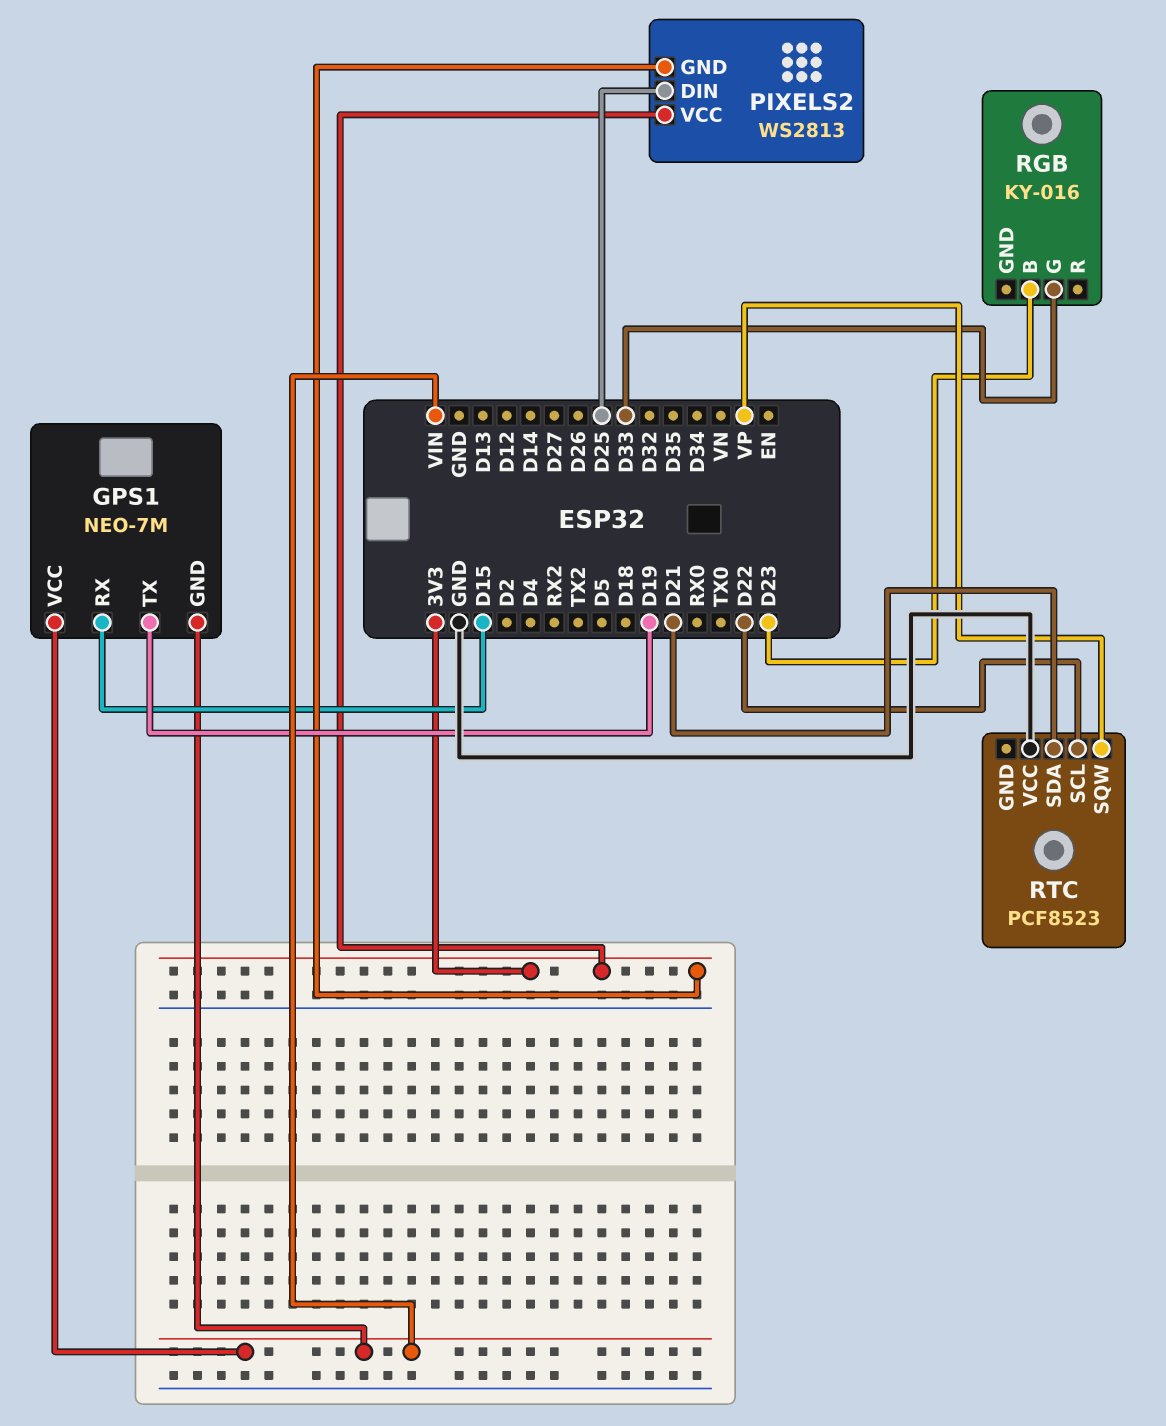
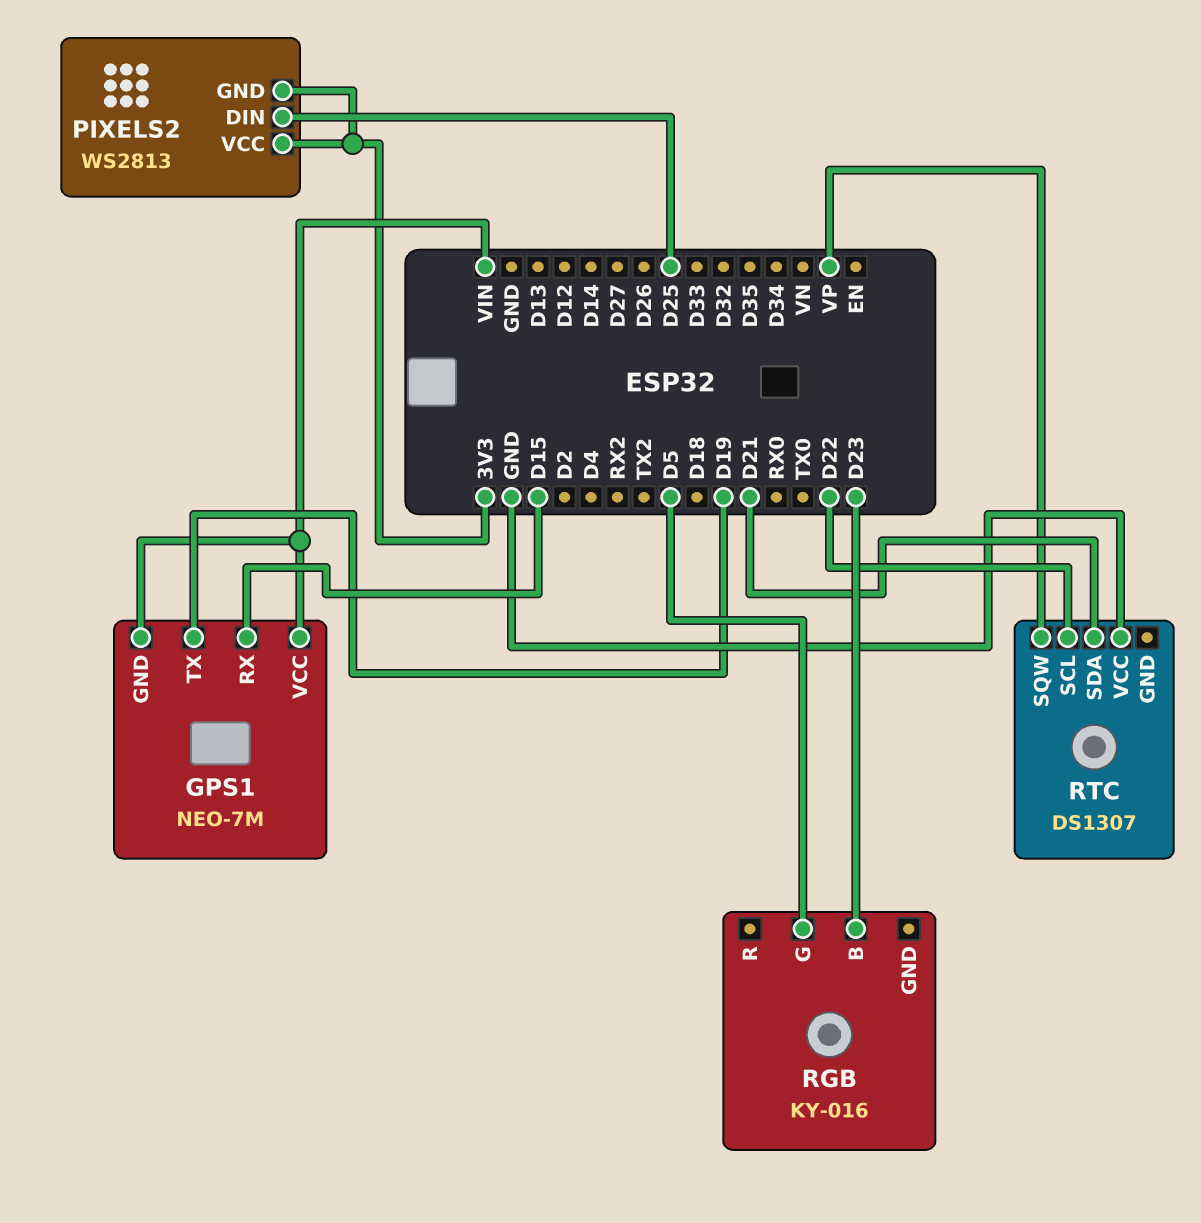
RGB pin G: D33 -> D5
RTC: PCF8523 -> DS1307

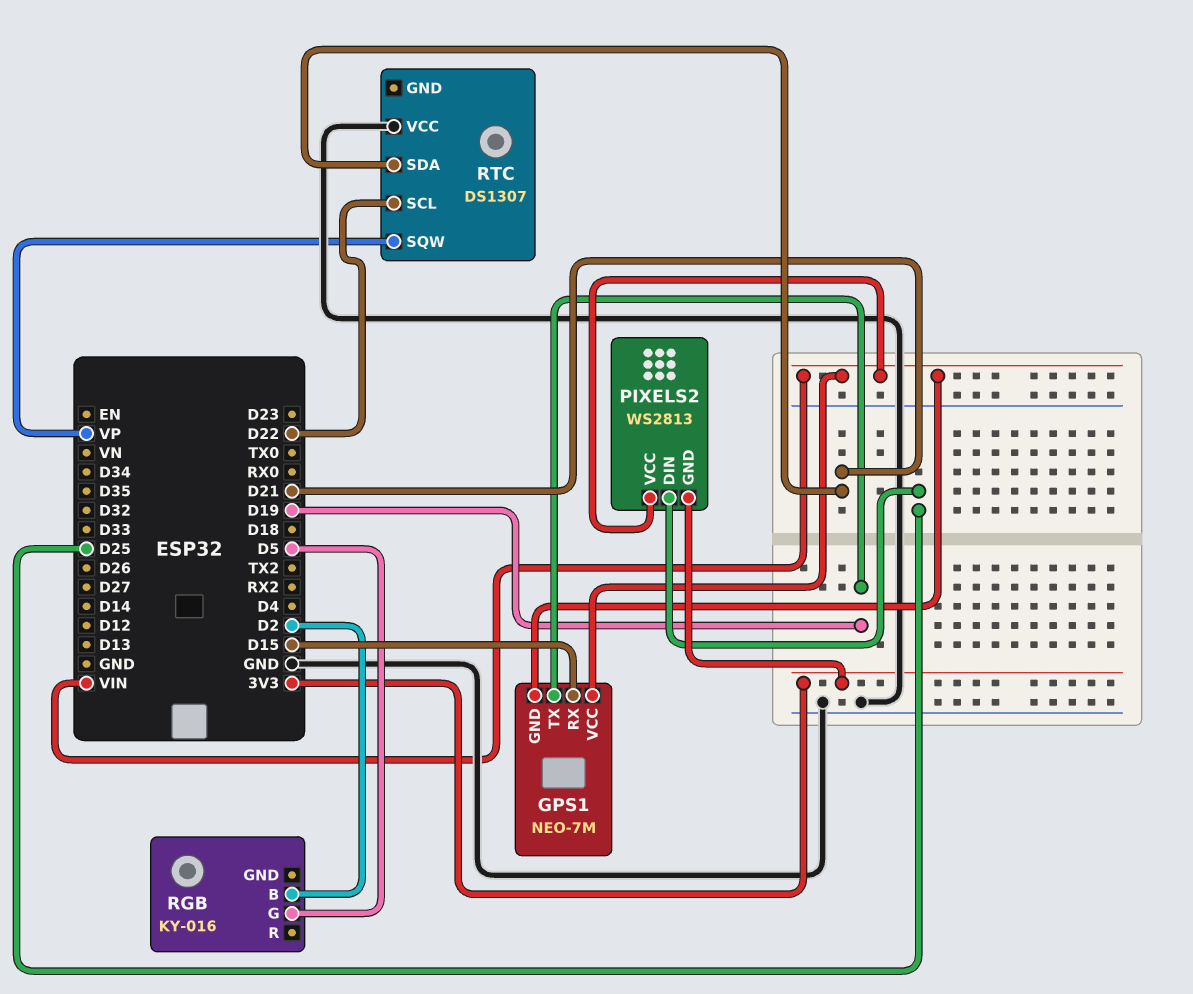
PIXELS2 pin VCC: 3V3 -> VIN
RGB pin B: D23 -> D2

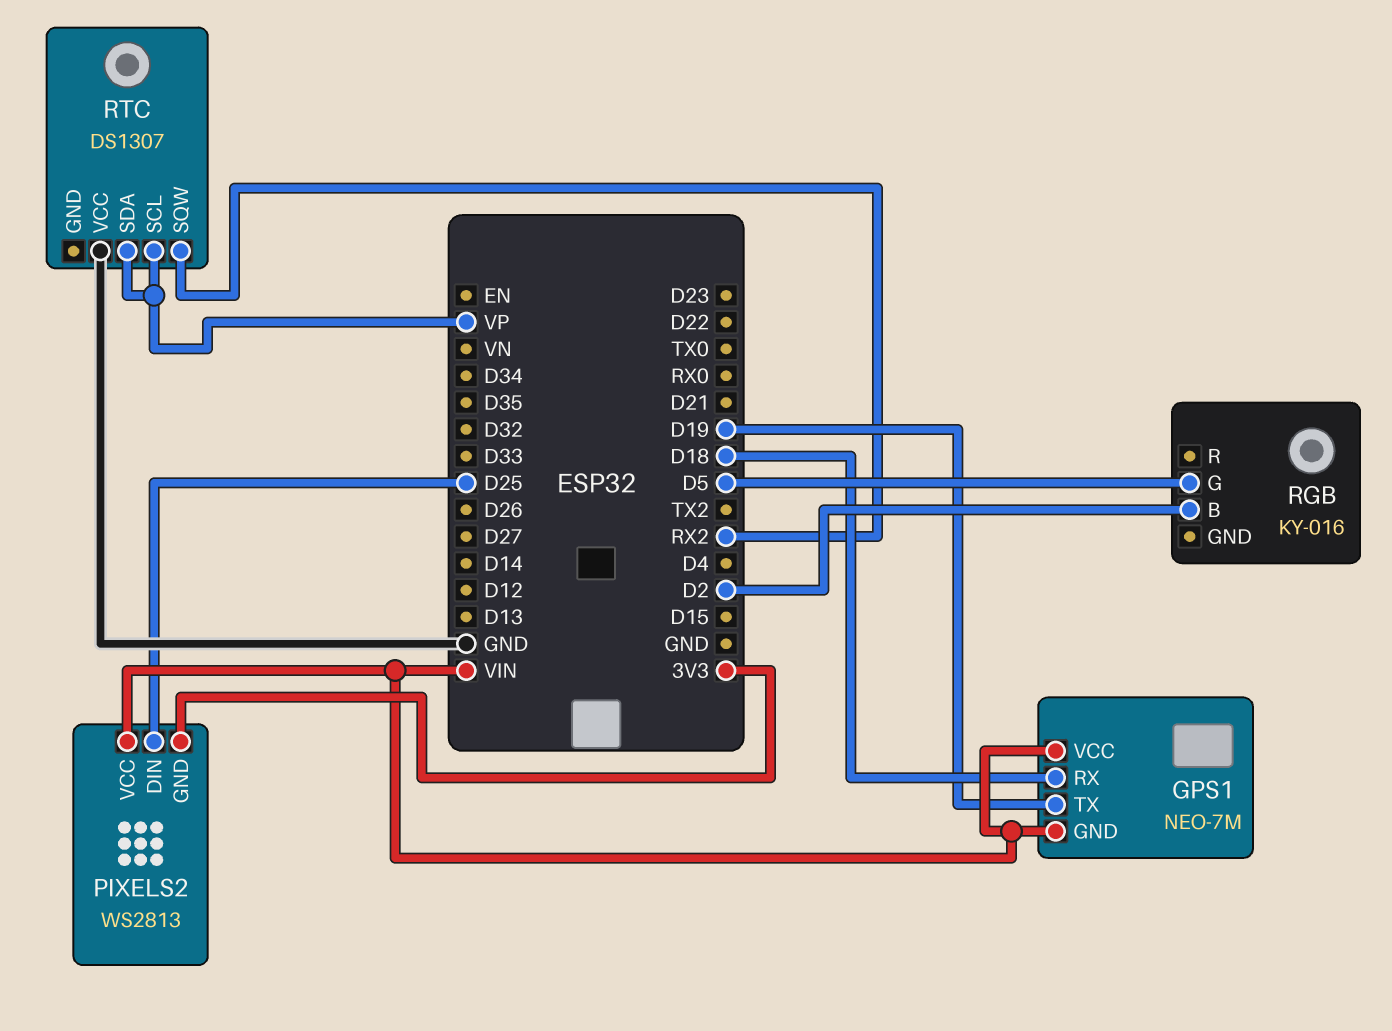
GPS1 pin RX: D15 -> D18
RTC pin SCL: D22 -> VP
RTC pin SDA: D21 -> VP
RTC pin SQW: VP -> RX2

